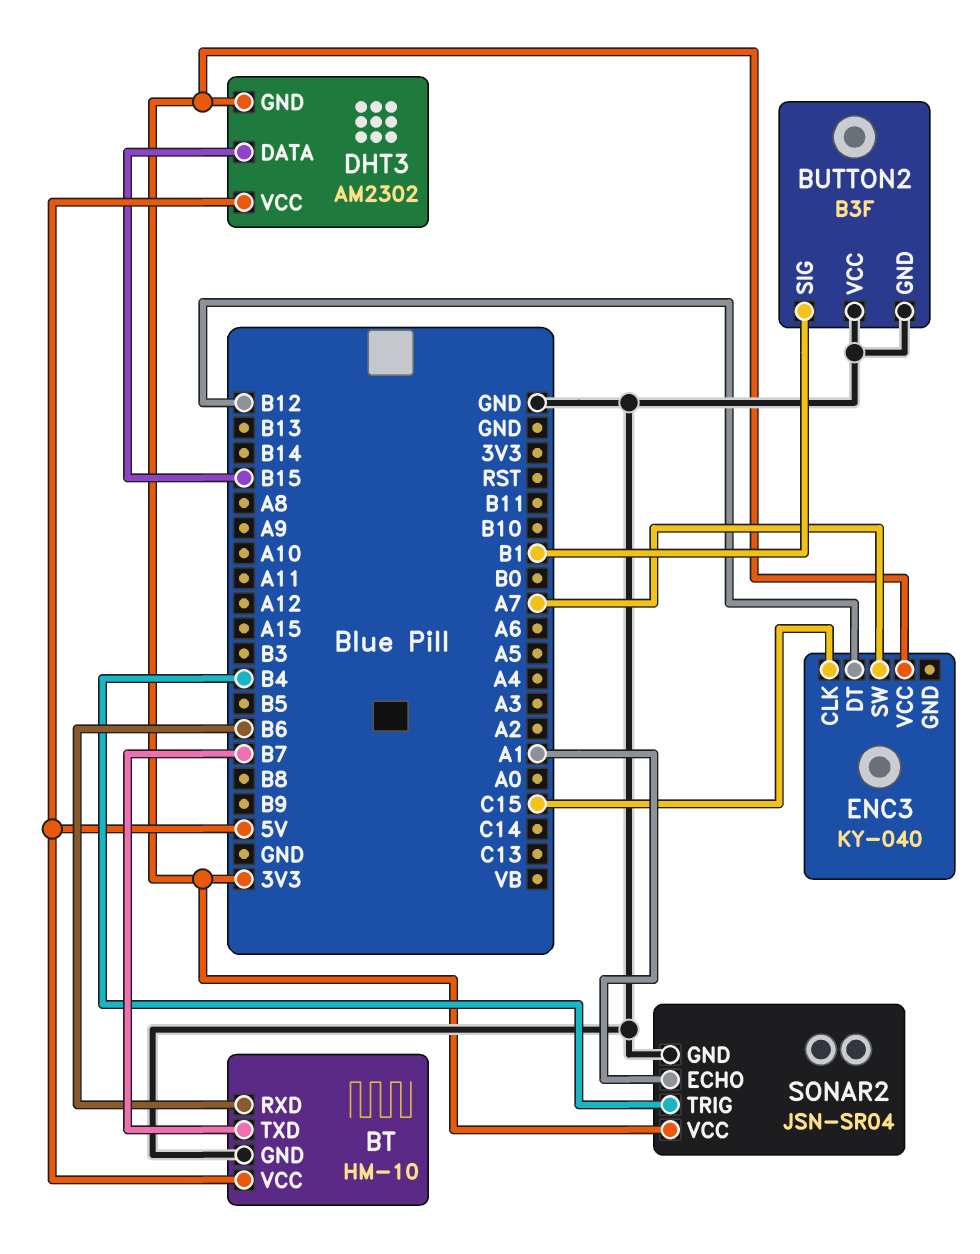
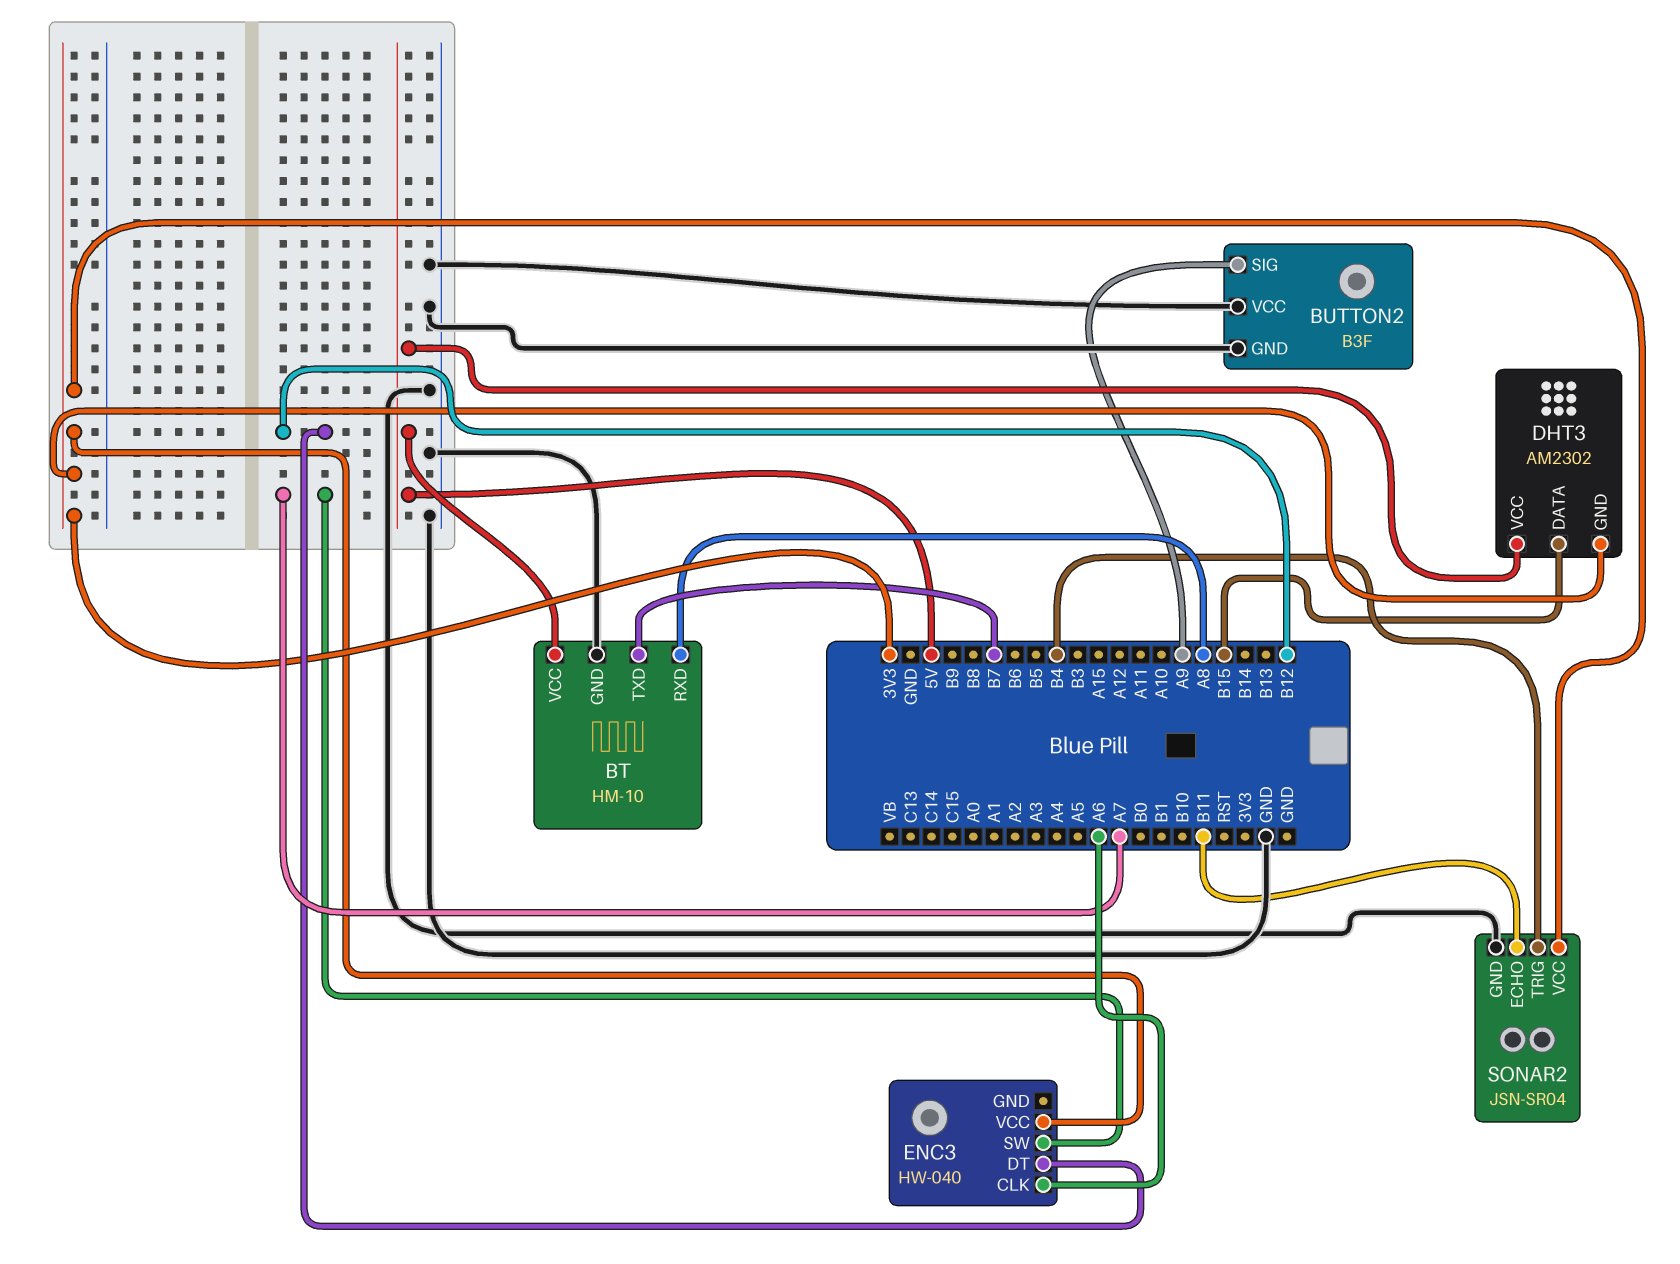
BT pin RXD: B6 -> A8
BUTTON2 pin SIG: B1 -> A9
ENC3: KY-040 -> HW-040
ENC3 pin CLK: C15 -> A6
SONAR2 pin ECHO: A1 -> B11

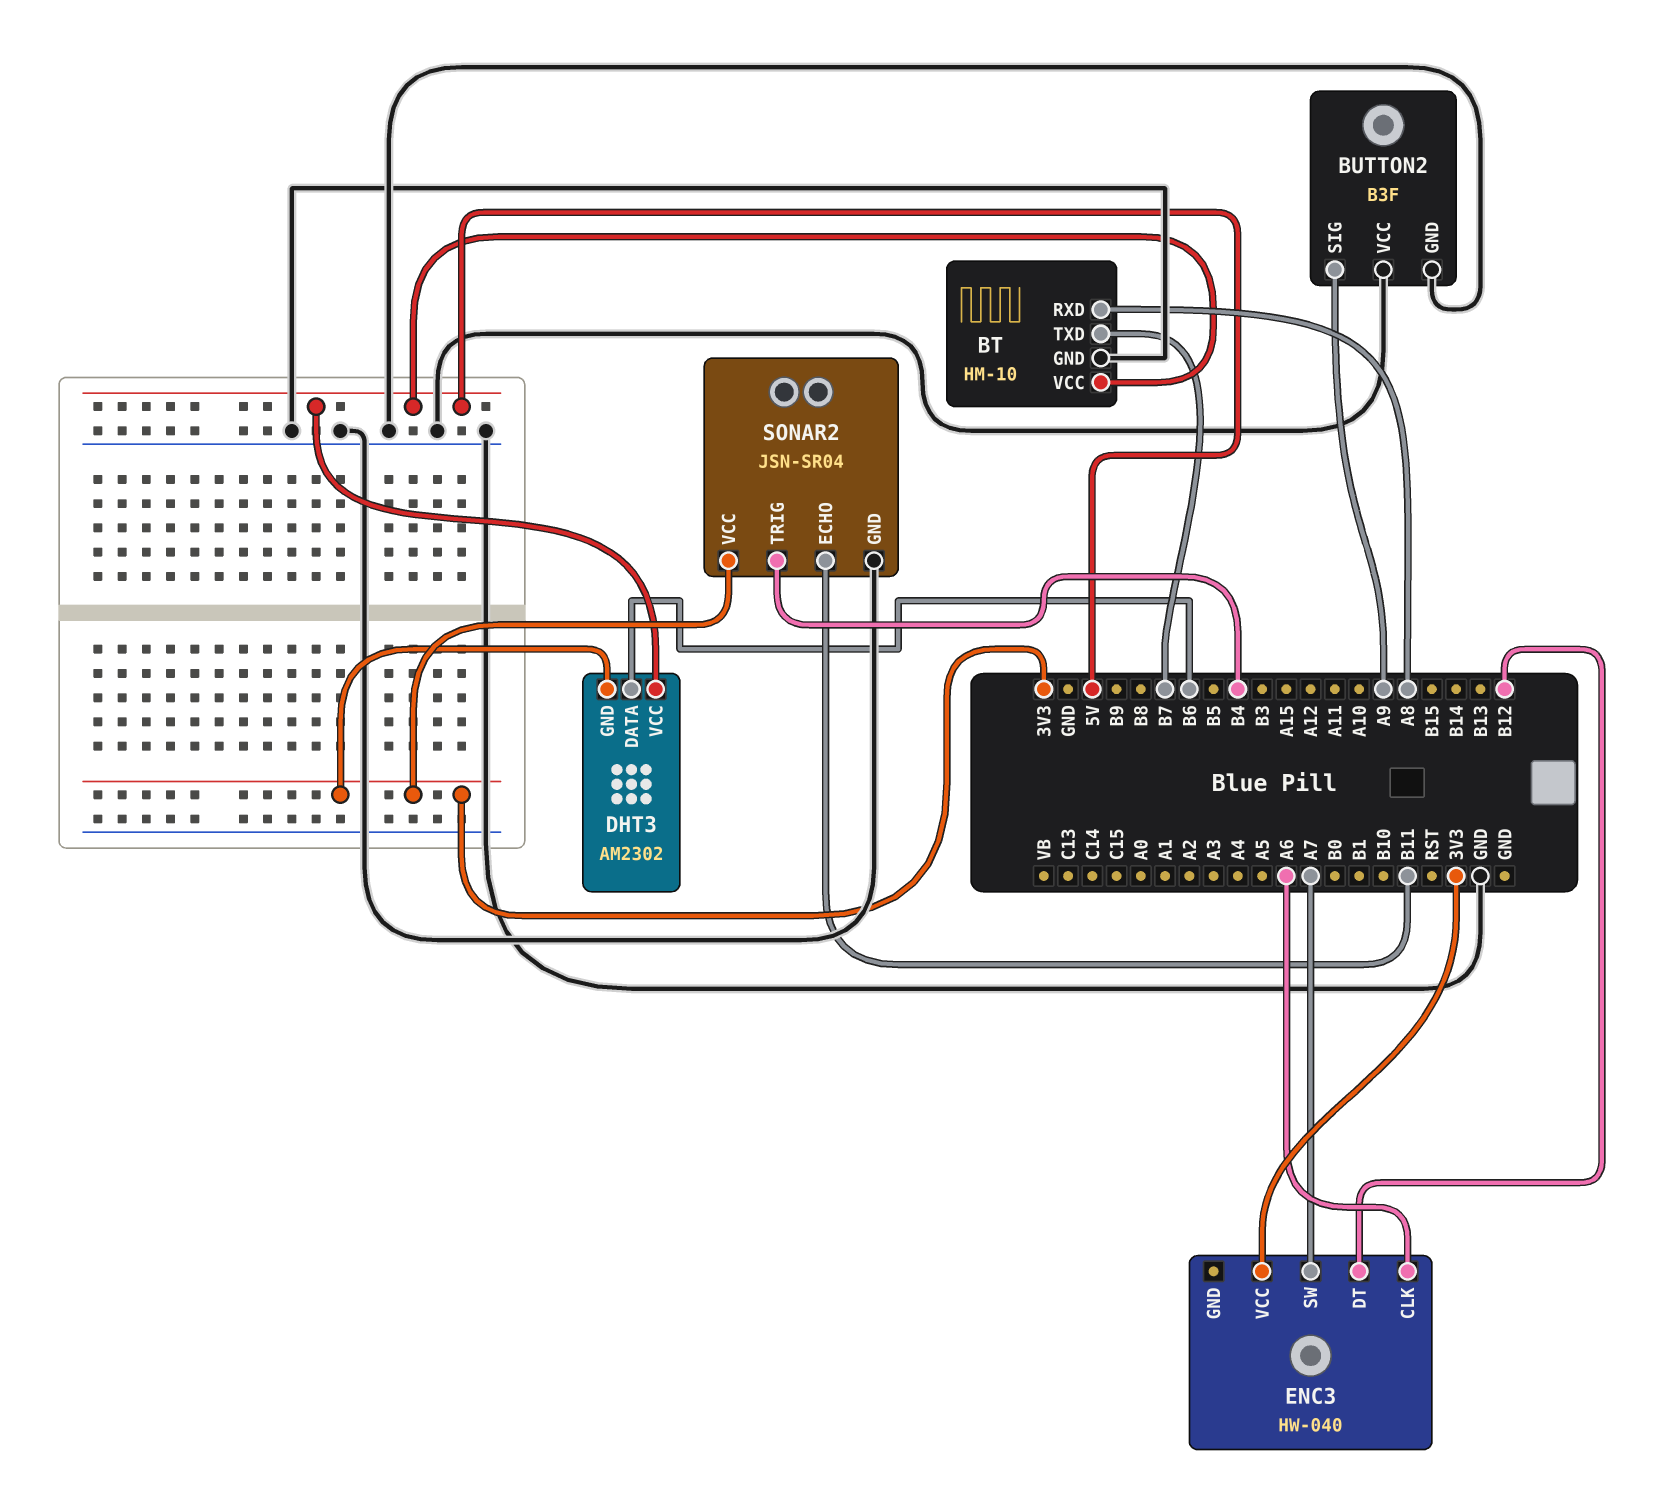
DHT3 pin DATA: B15 -> B6

